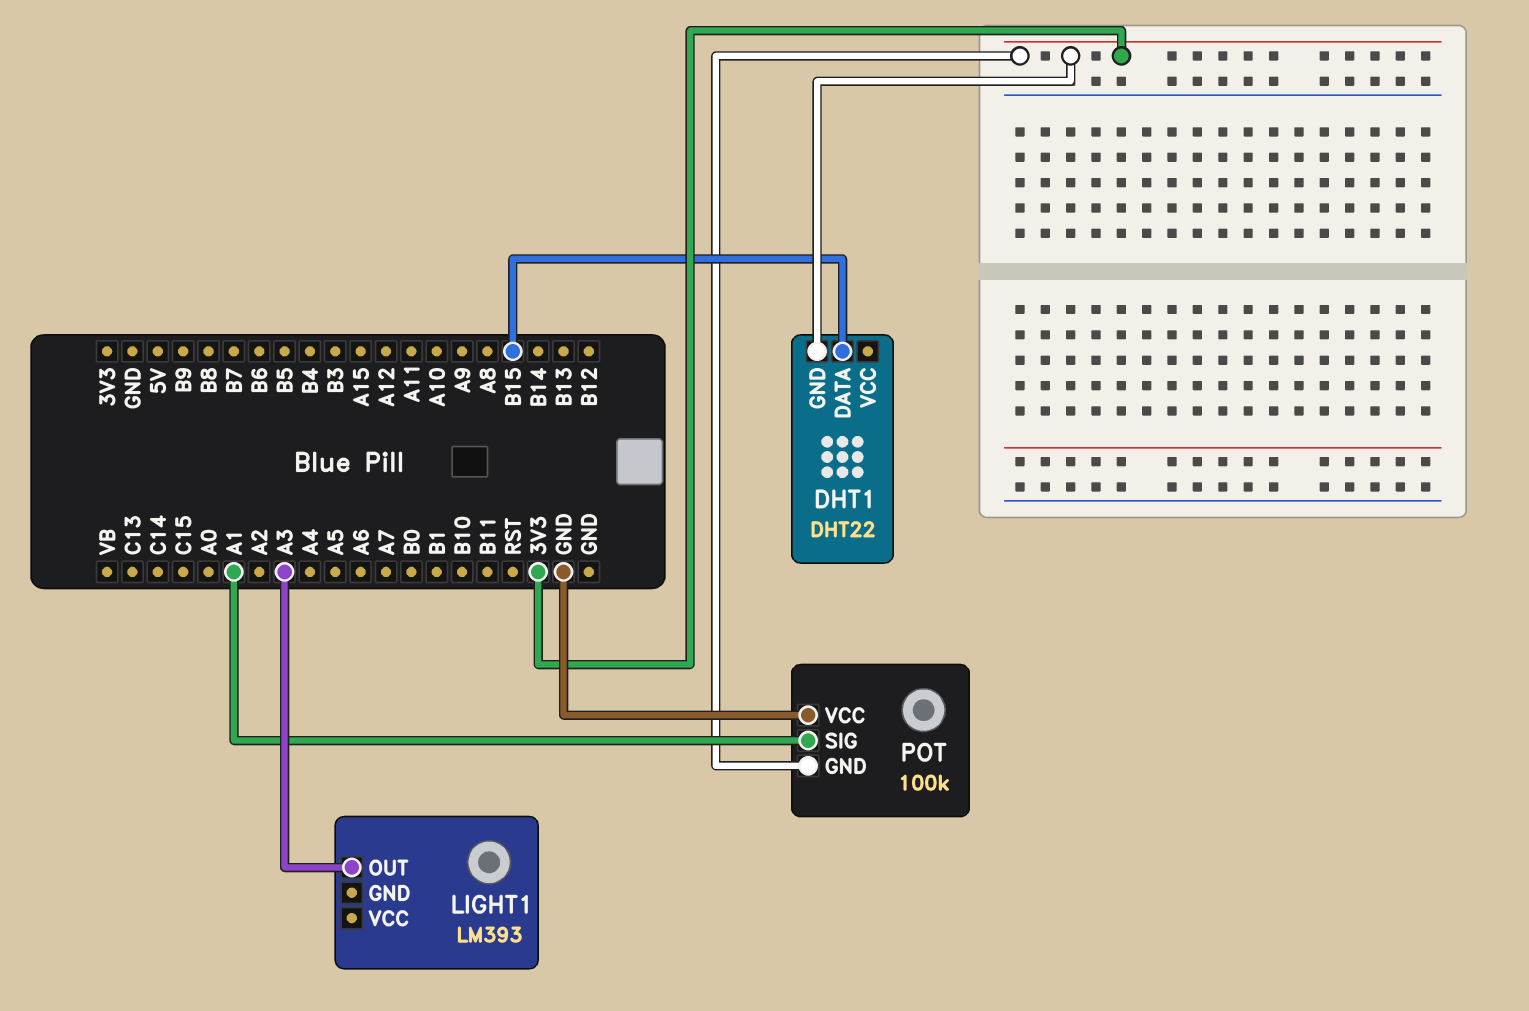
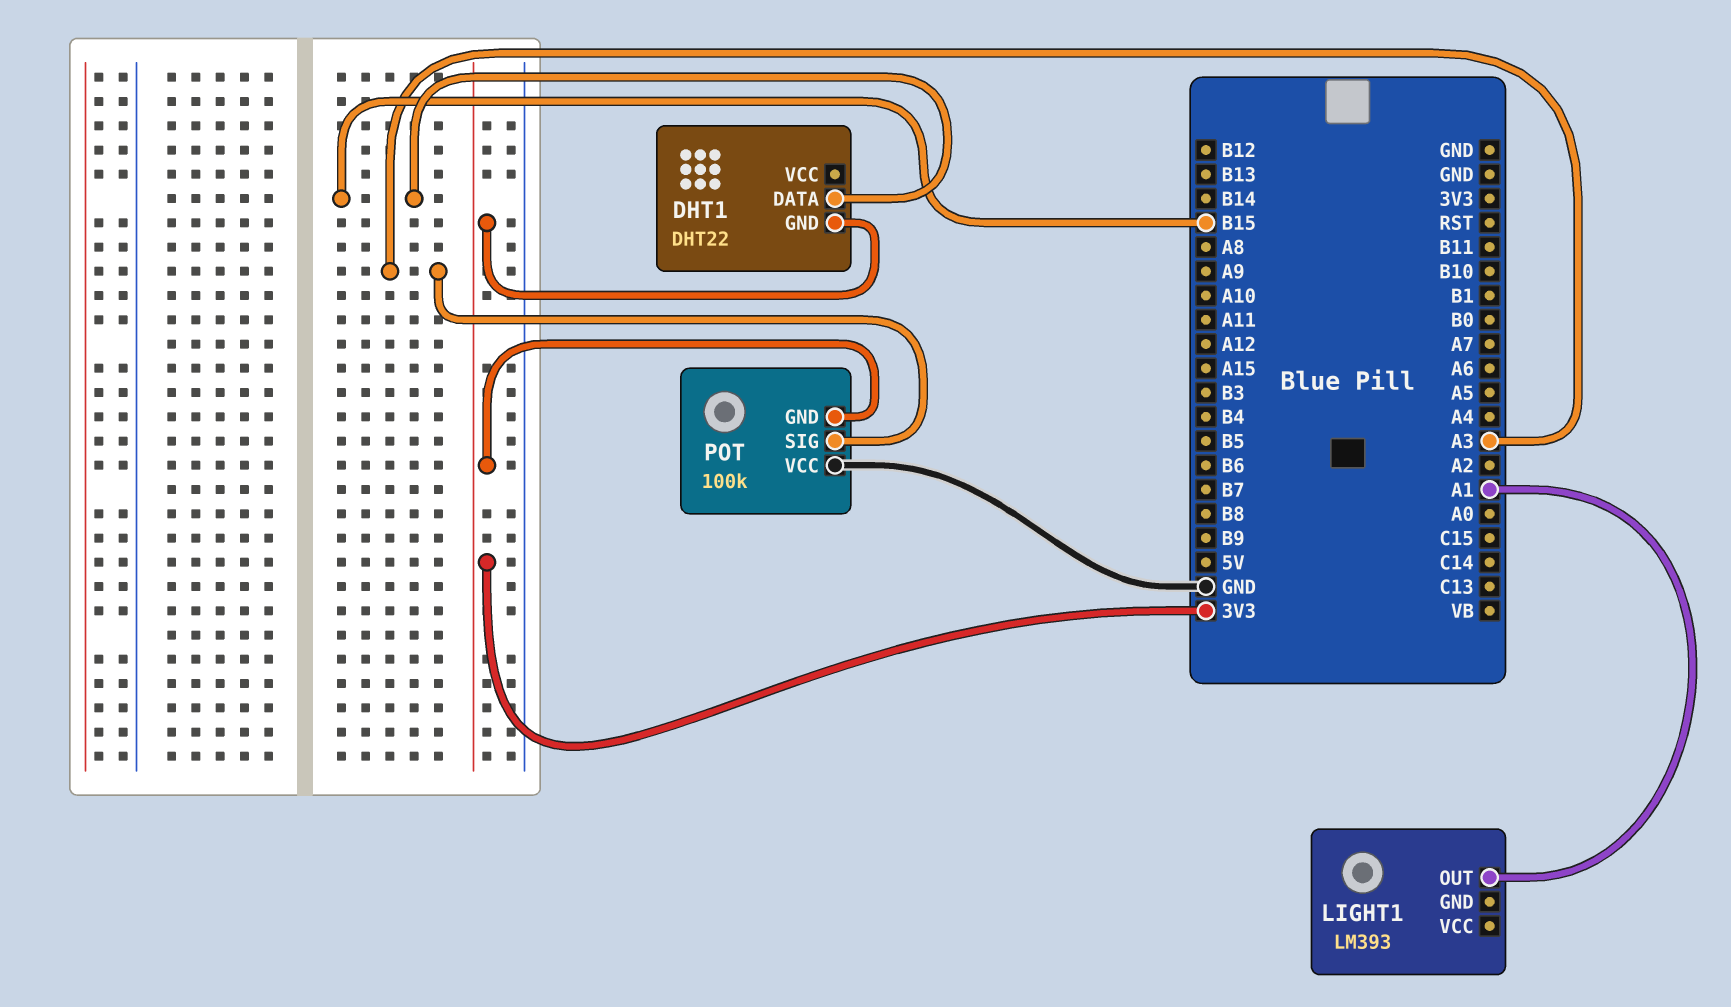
LIGHT1 pin OUT: A3 -> A1
POT pin SIG: A1 -> A3

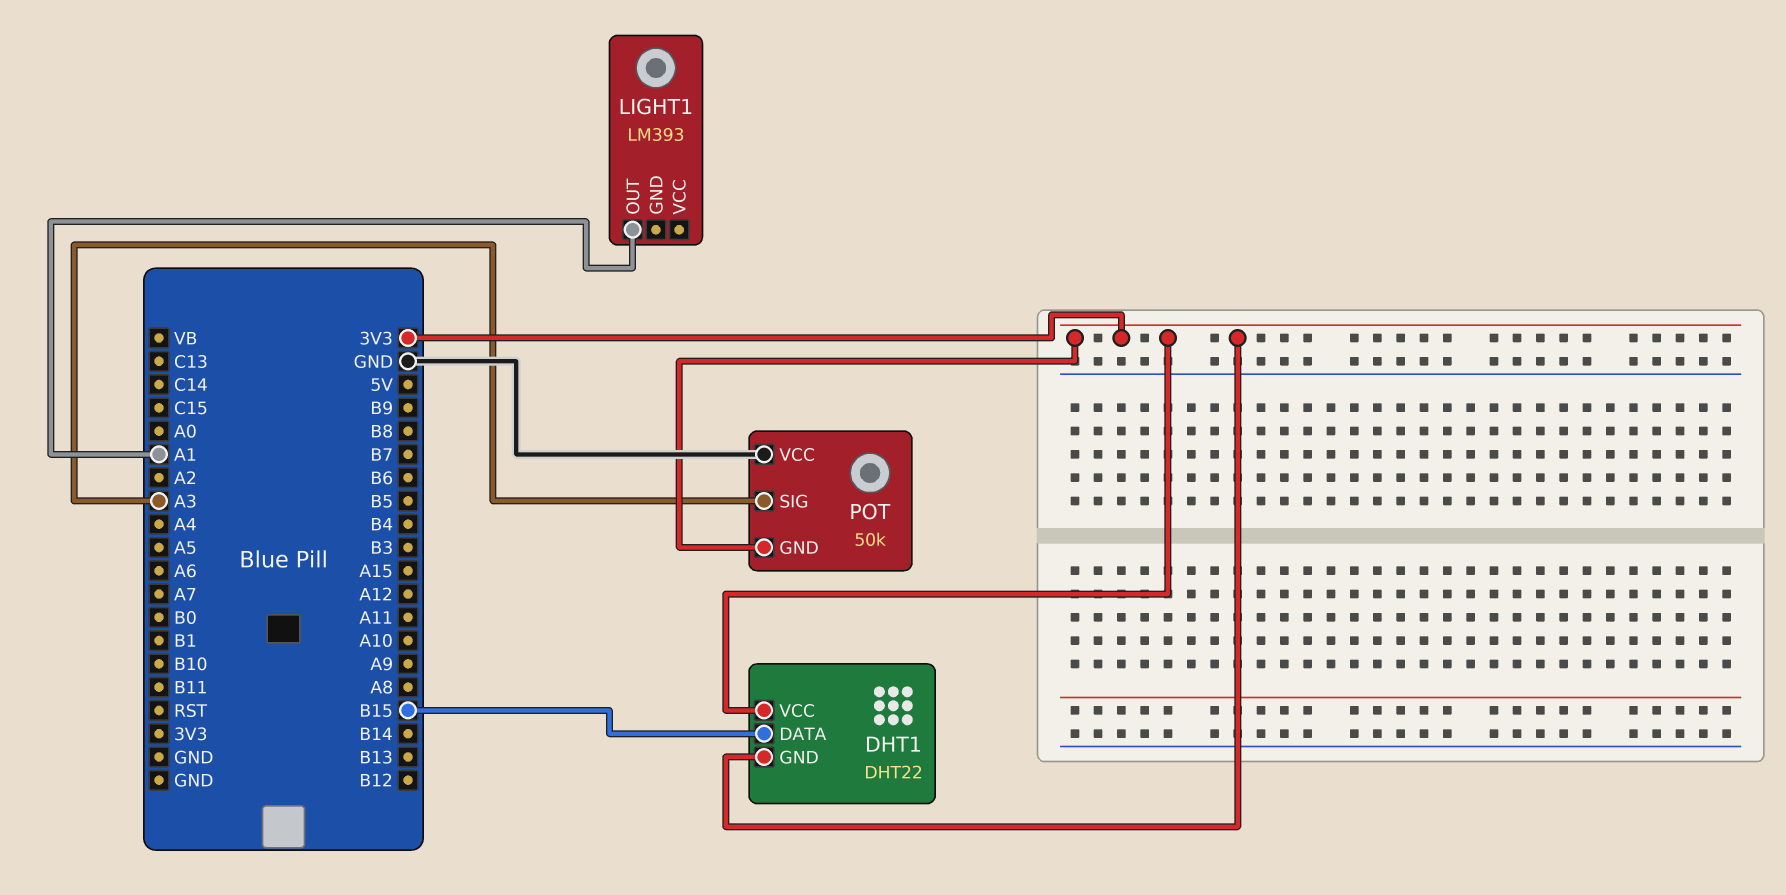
DHT1 pin VCC: none -> 3V3
POT: 100k -> 50k

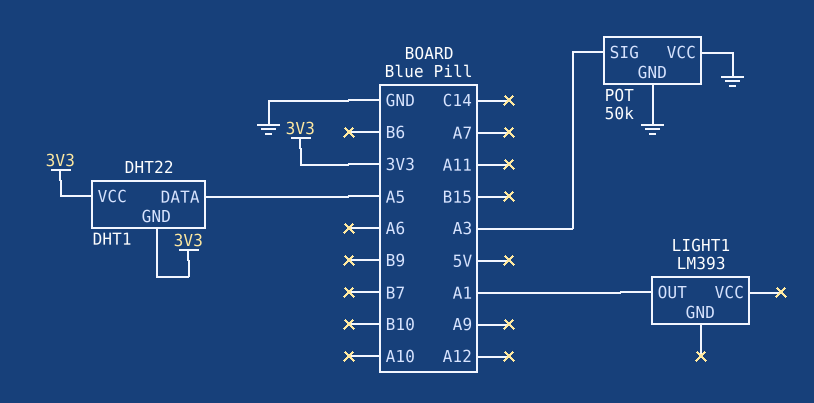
DHT1 pin DATA: B15 -> A5
POT pin GND: 3V3 -> GND

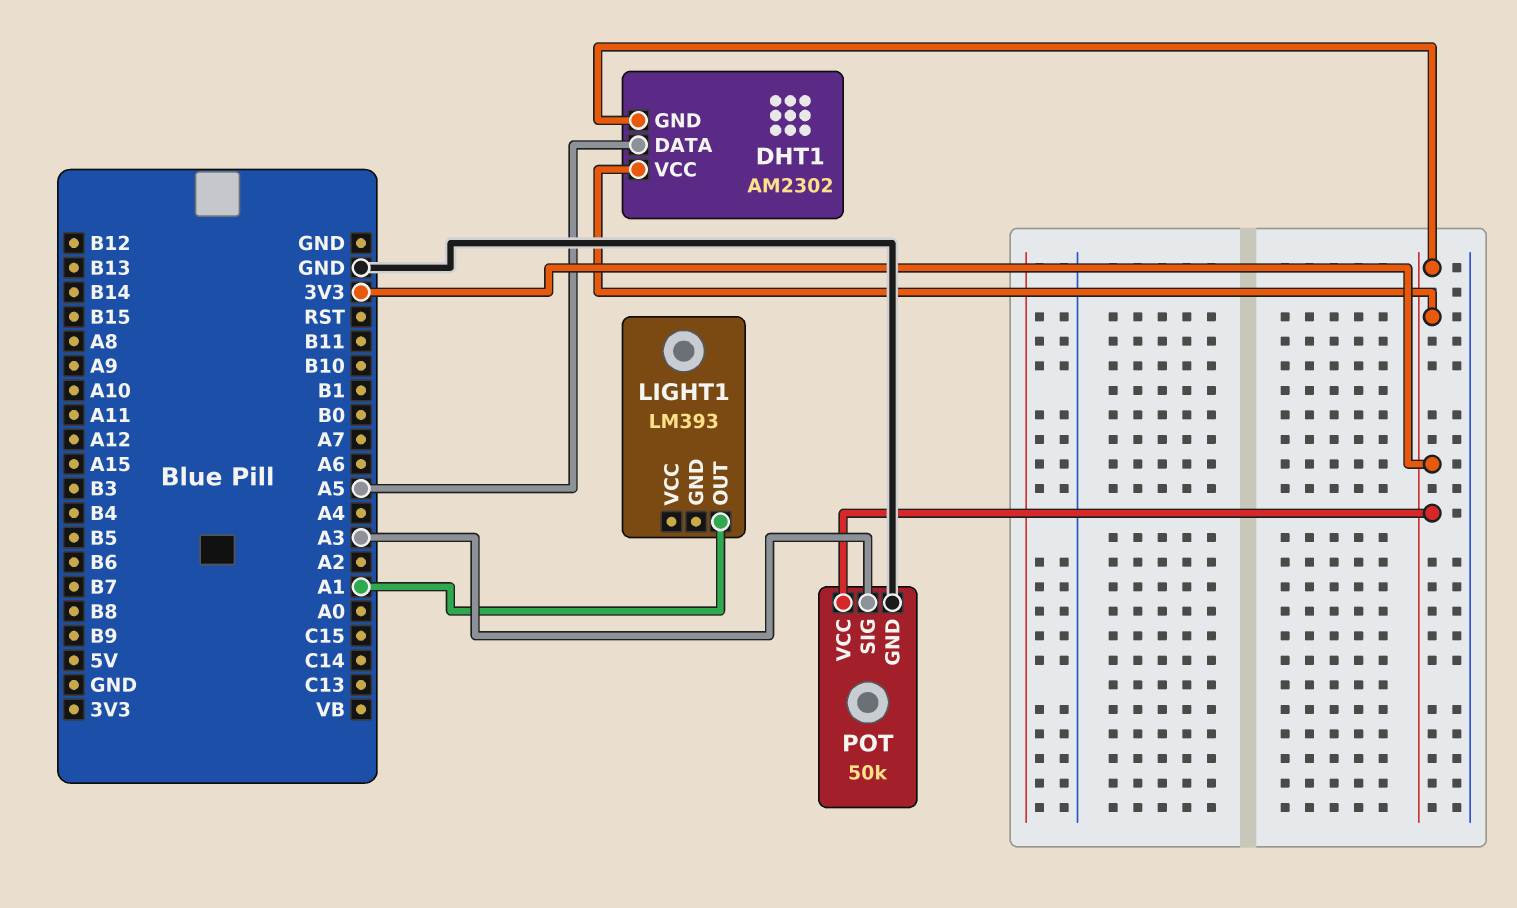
DHT1: DHT22 -> AM2302
POT pin VCC: GND -> 3V3

